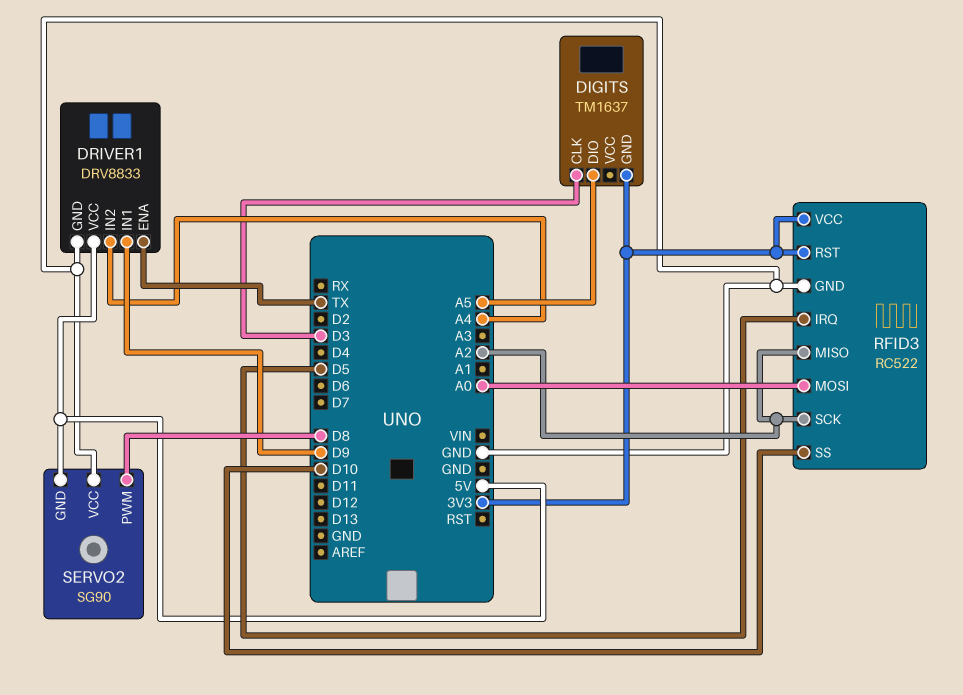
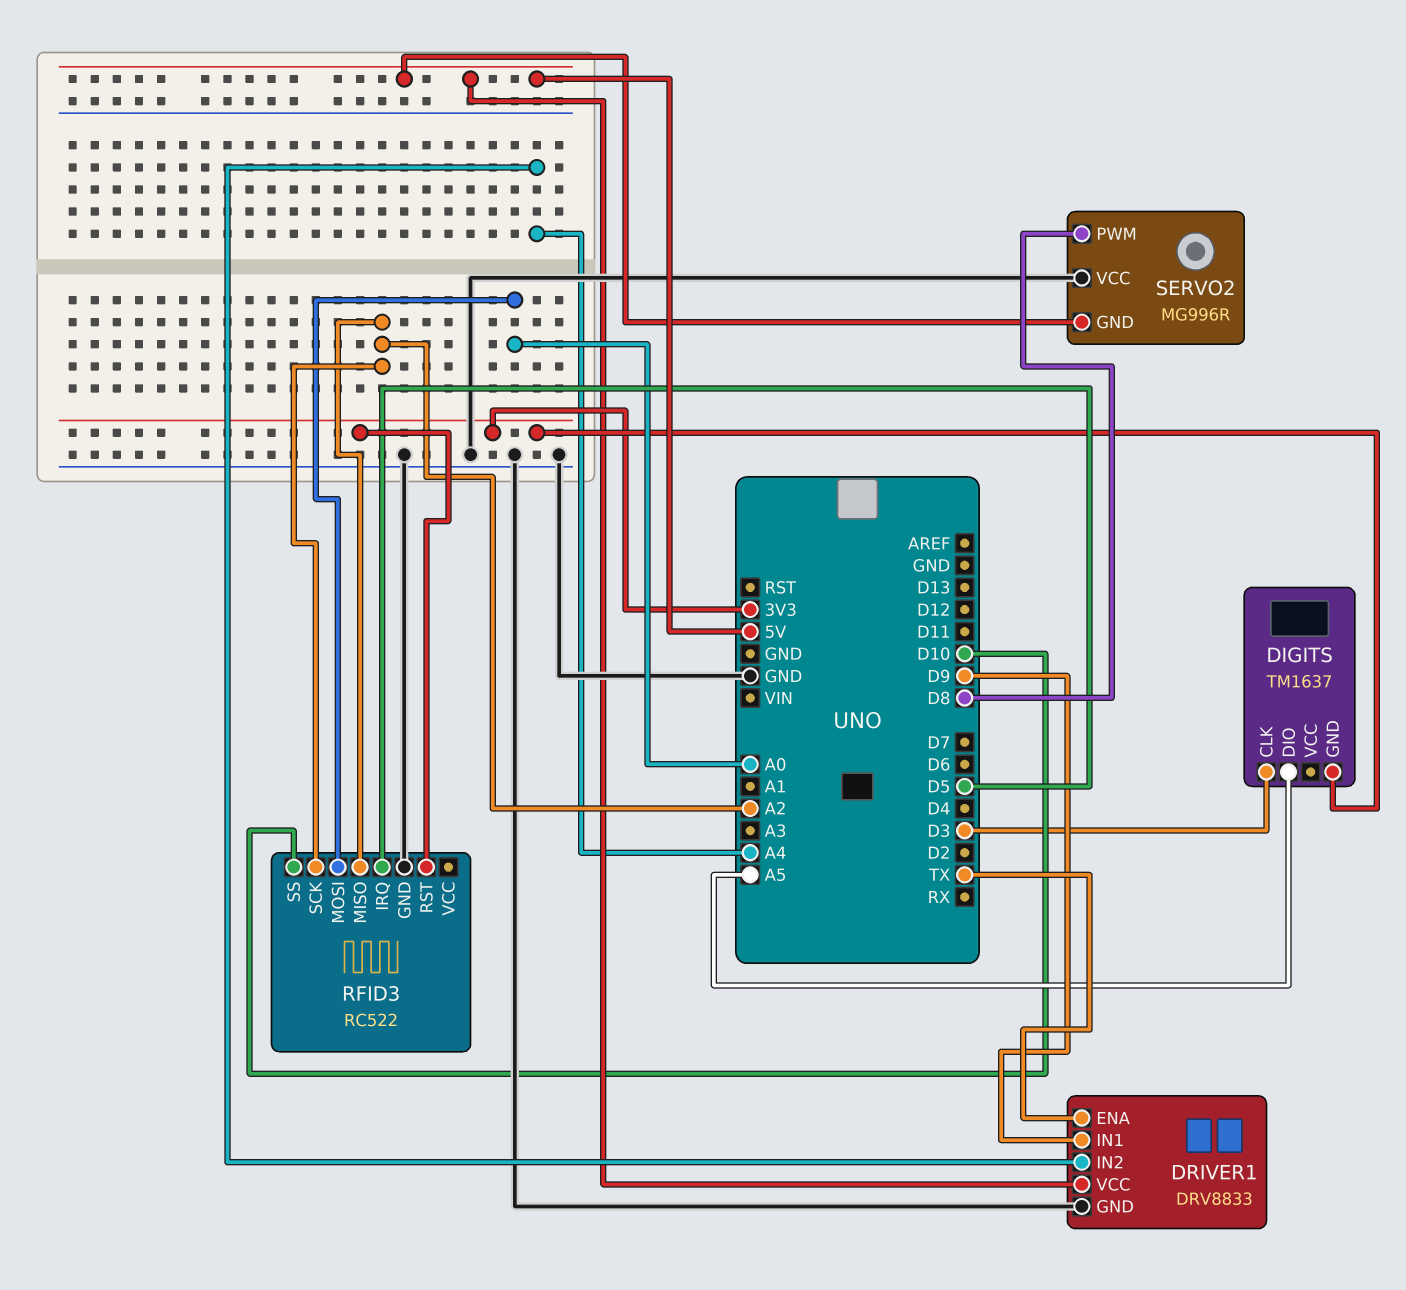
RFID3 pin VCC: 3V3 -> none
SERVO2: SG90 -> MG996R

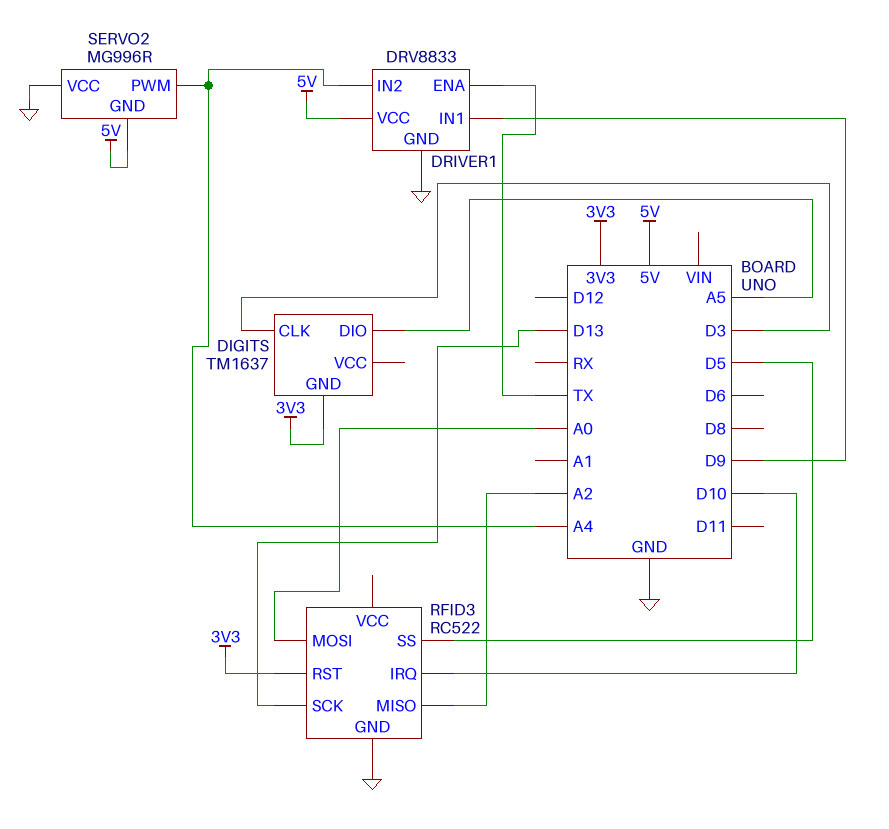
RFID3 pin IRQ: D5 -> D10
RFID3 pin SCK: A2 -> D13
RFID3 pin SS: D10 -> D5
SERVO2 pin PWM: D8 -> A4

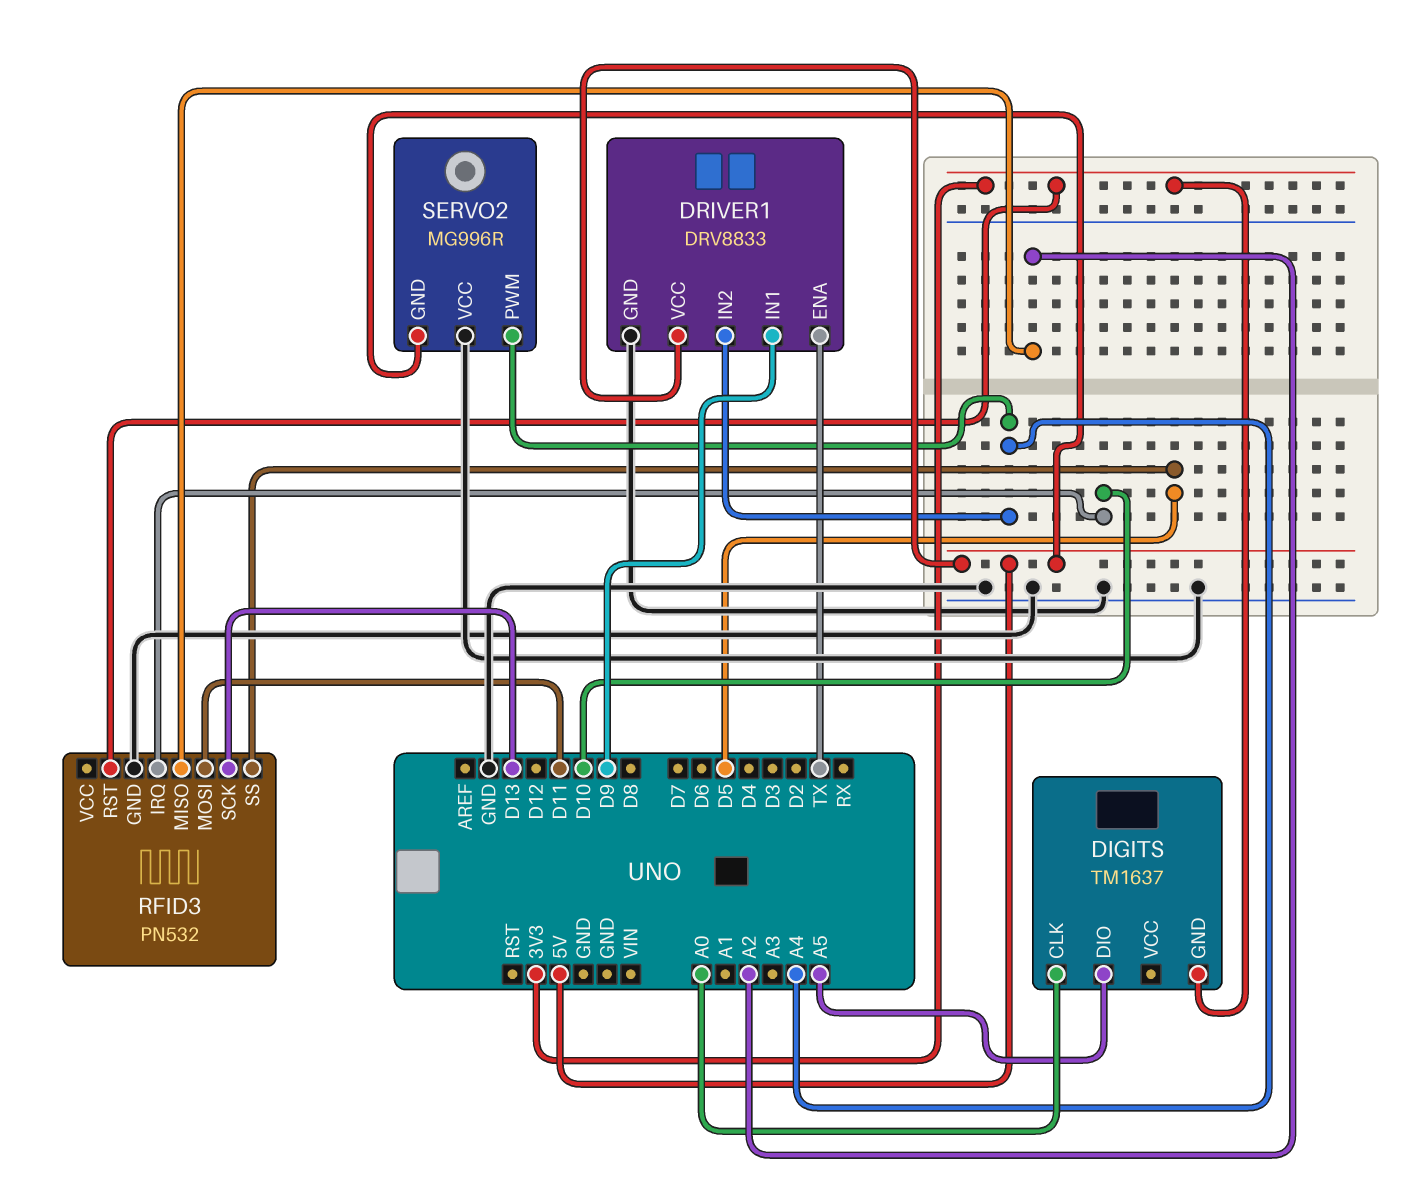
DIGITS pin CLK: D3 -> A0
RFID3: RC522 -> PN532
RFID3 pin MOSI: A0 -> D11

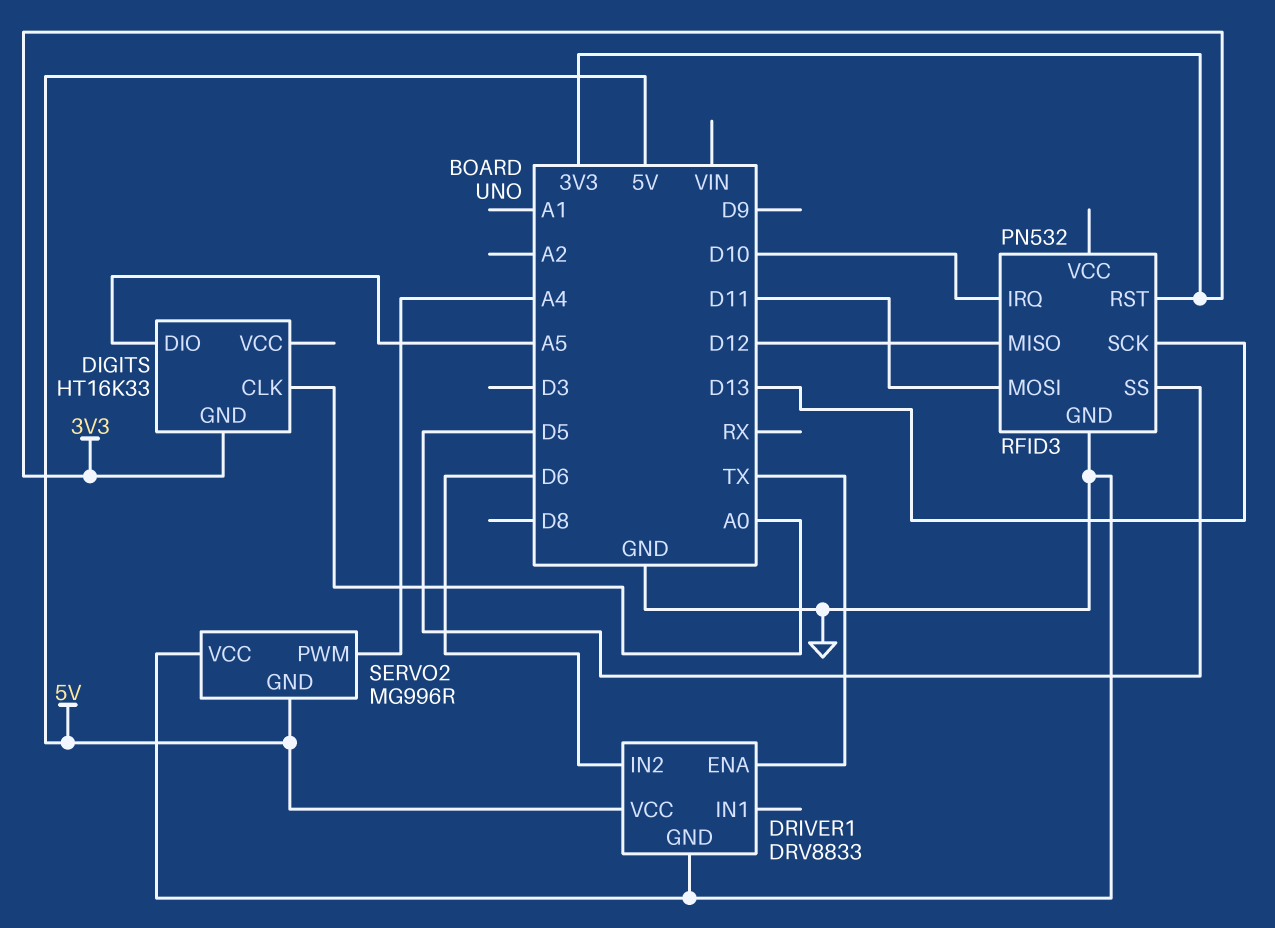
DIGITS: TM1637 -> HT16K33
DRIVER1 pin IN1: D9 -> none
DRIVER1 pin IN2: A4 -> D6
RFID3 pin MISO: A2 -> D12

